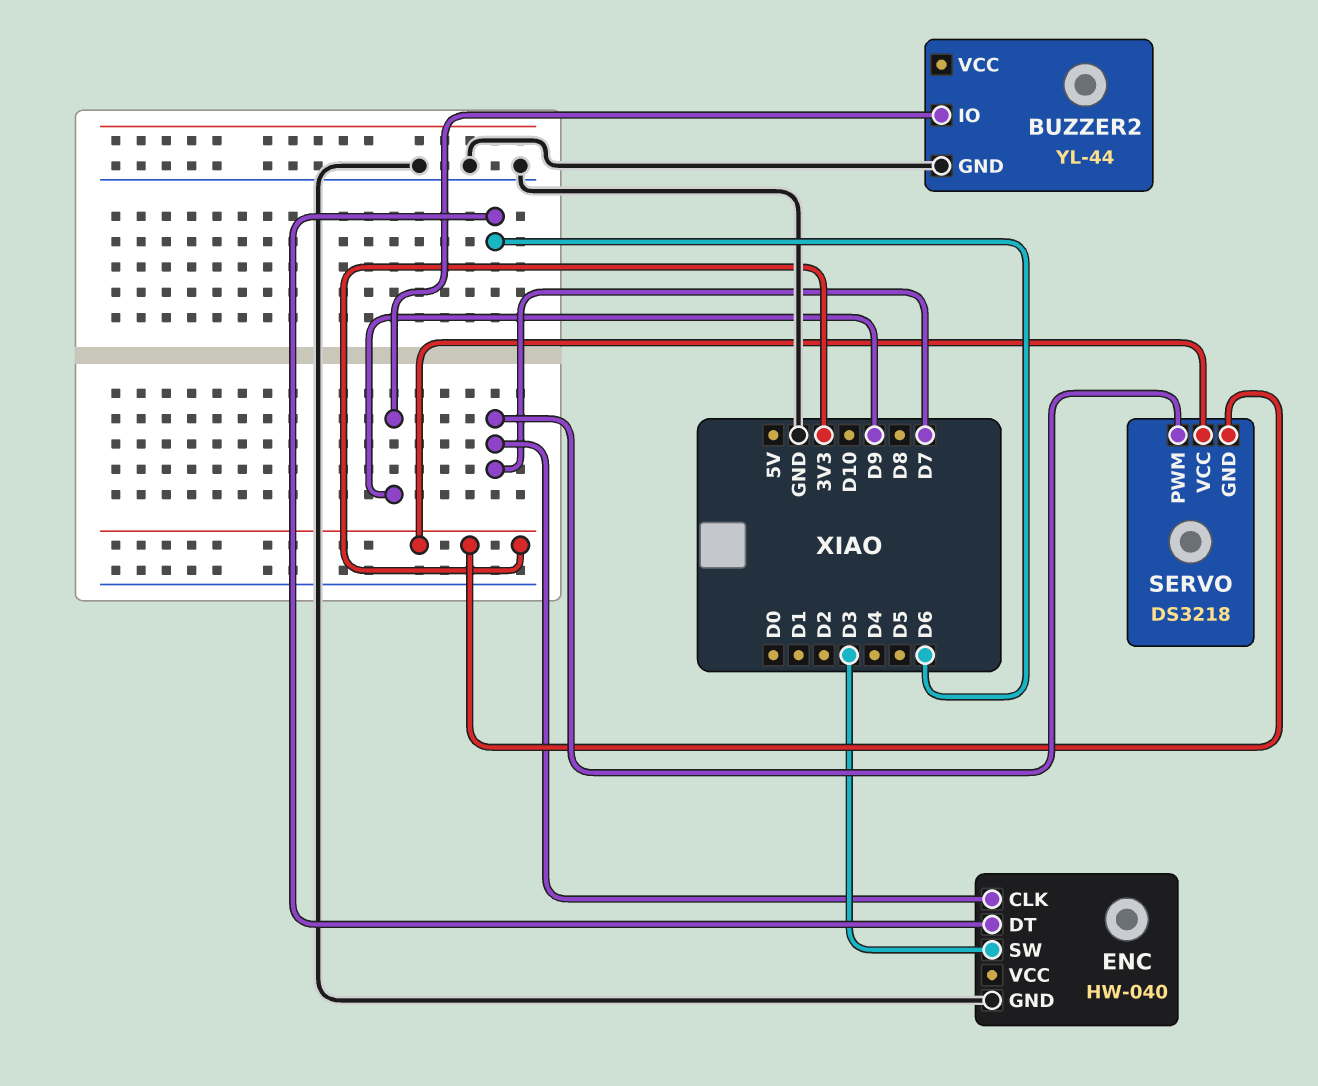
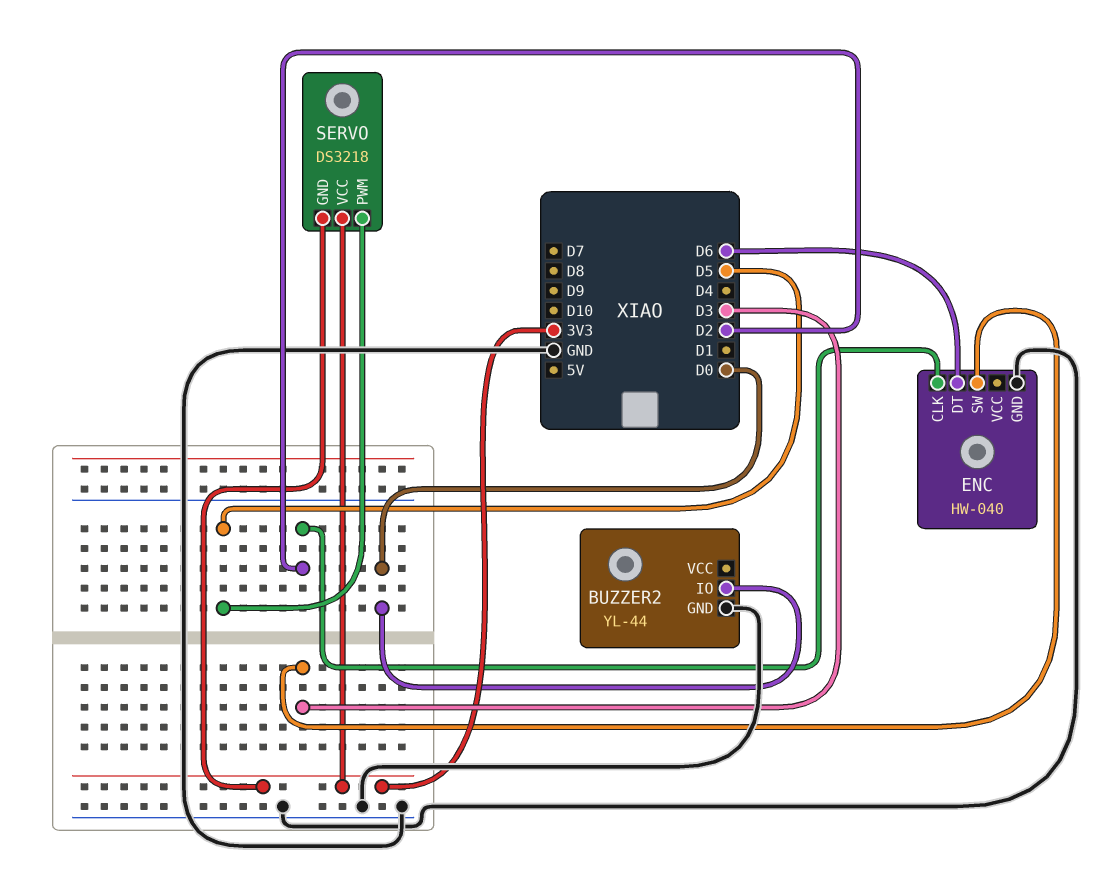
BUZZER2 pin IO: D9 -> D0
ENC pin CLK: D7 -> D2
SERVO pin PWM: D7 -> D5

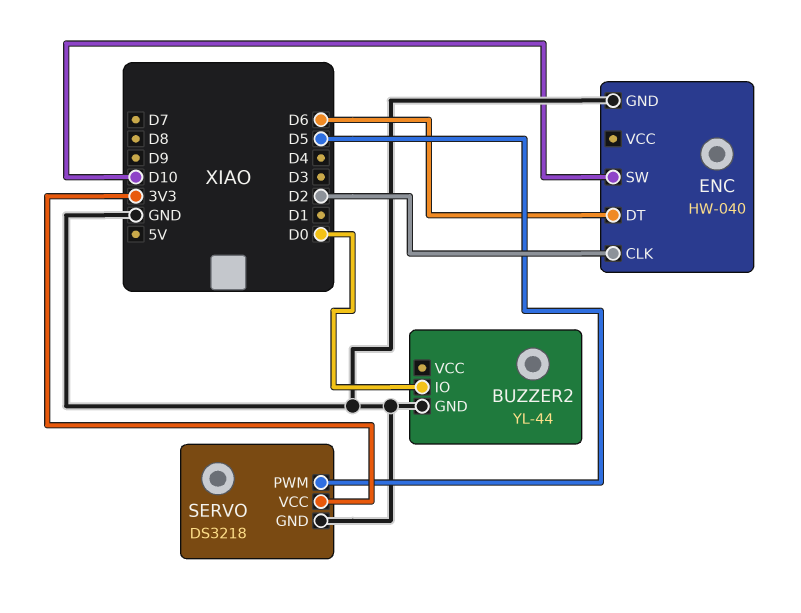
ENC pin SW: D3 -> D10
SERVO pin GND: 3V3 -> GND

